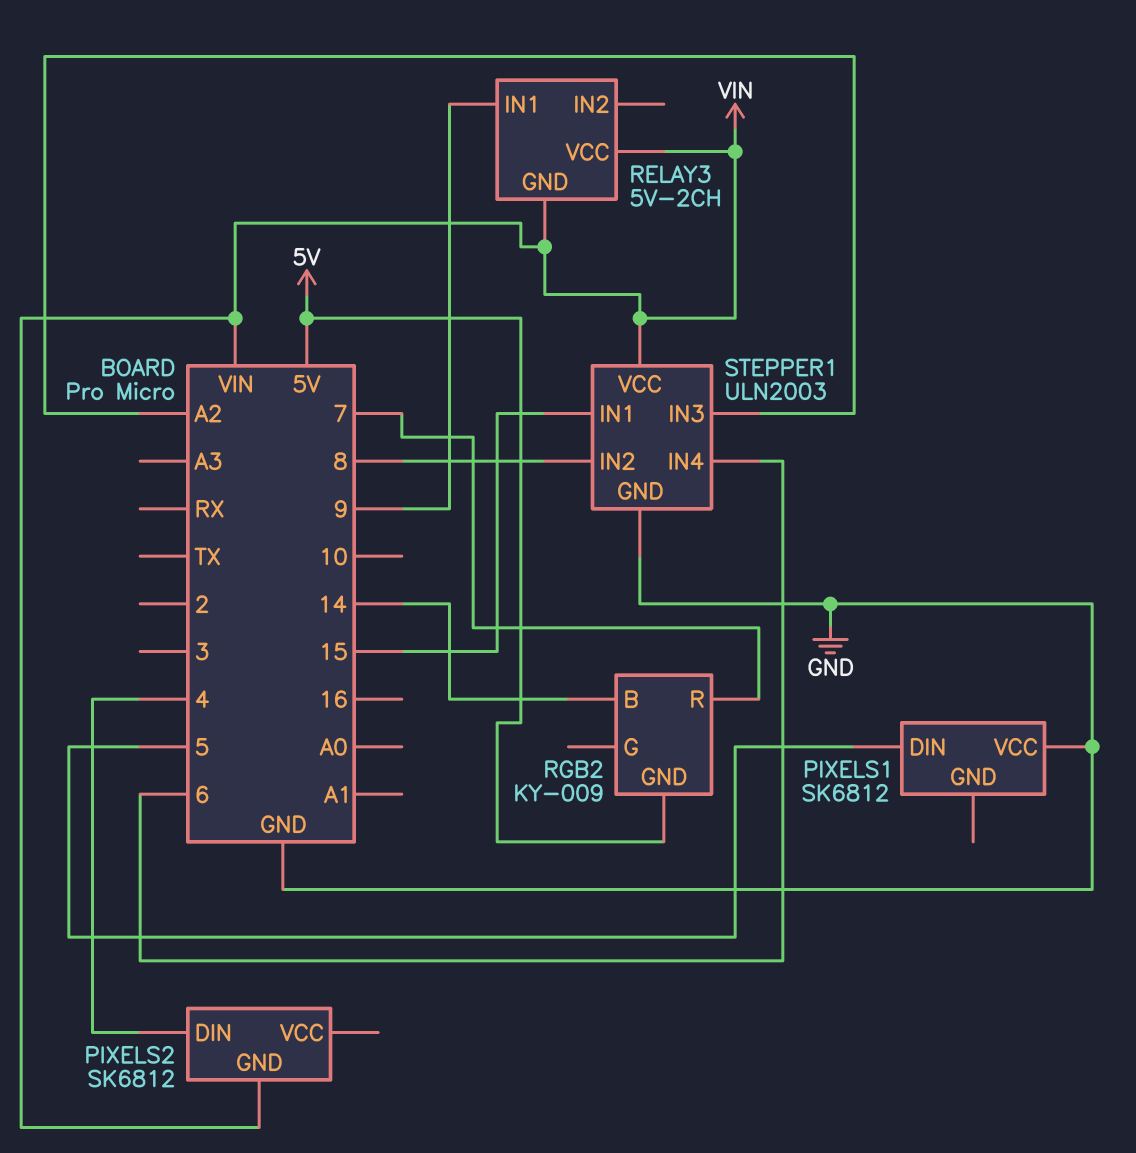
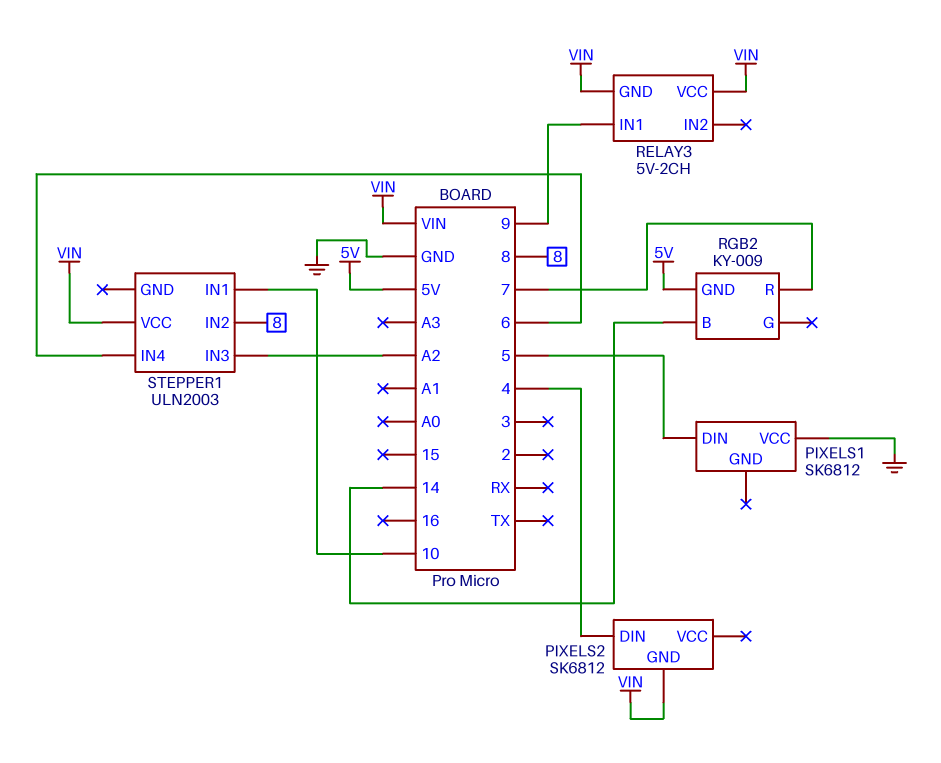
STEPPER1 pin GND: GND -> none
STEPPER1 pin IN1: 15 -> 10

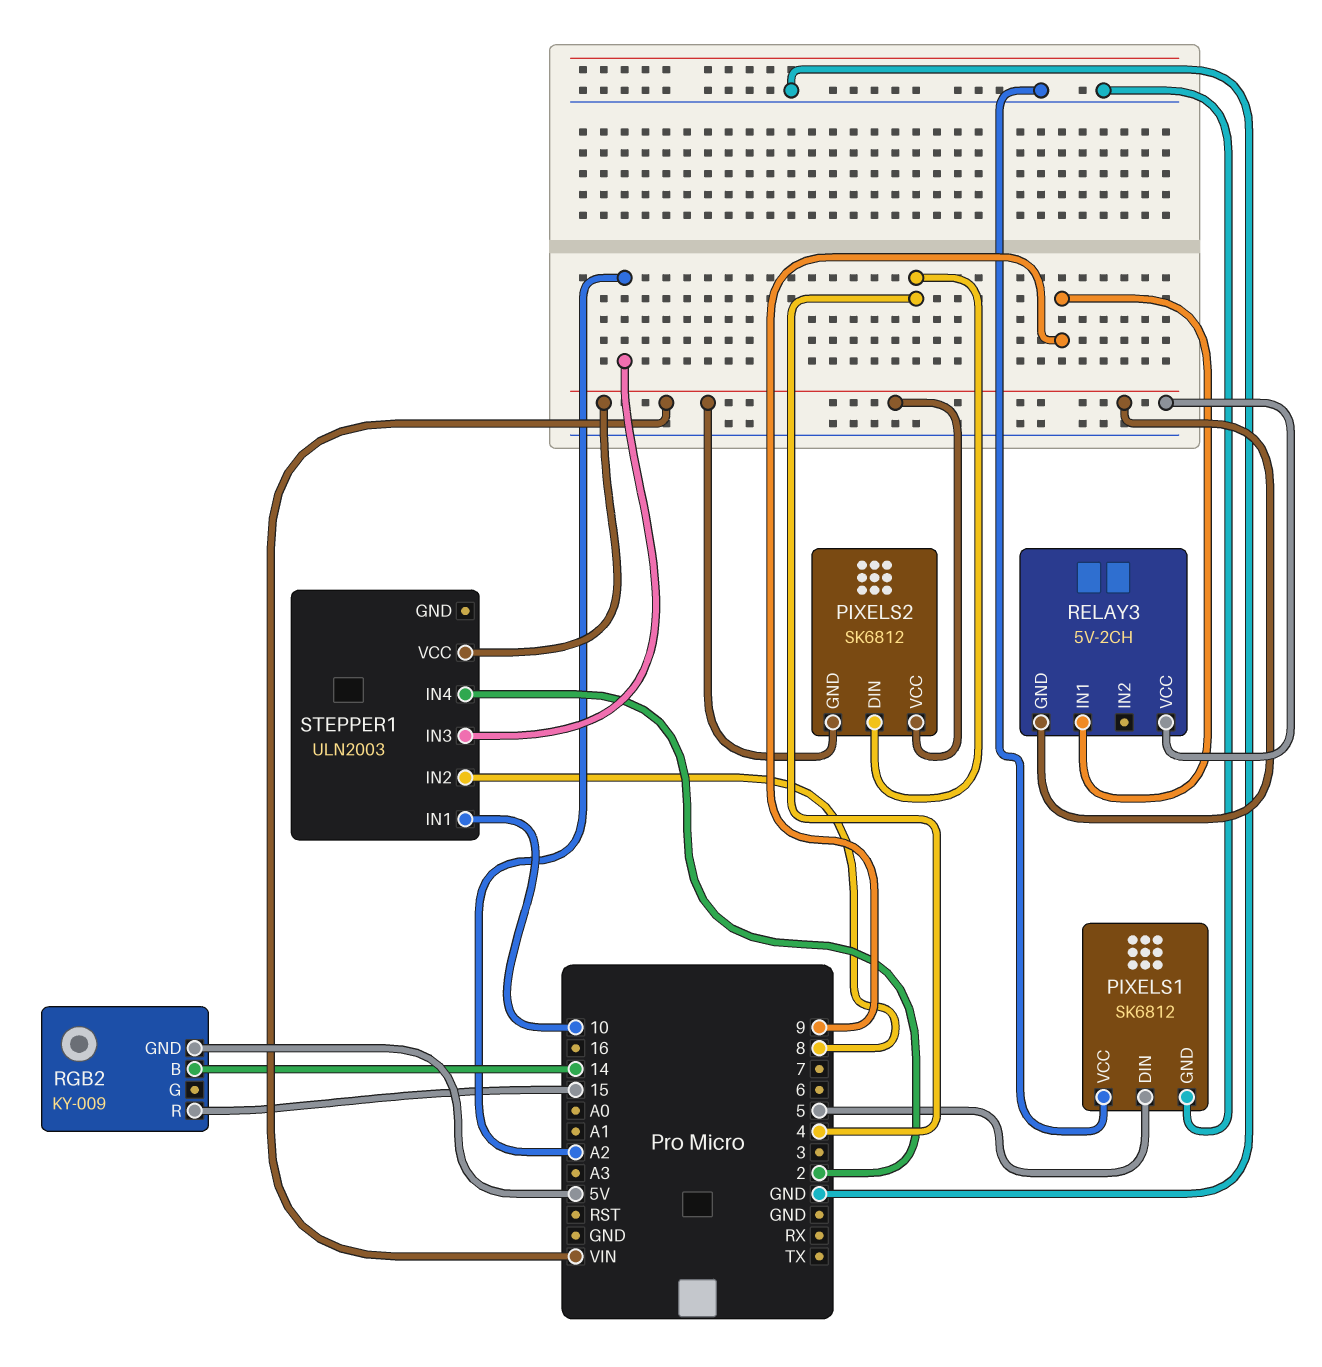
PIXELS1 pin GND: none -> GND
PIXELS2 pin VCC: none -> VIN
RGB2 pin R: 7 -> 15
STEPPER1 pin IN4: 6 -> 2

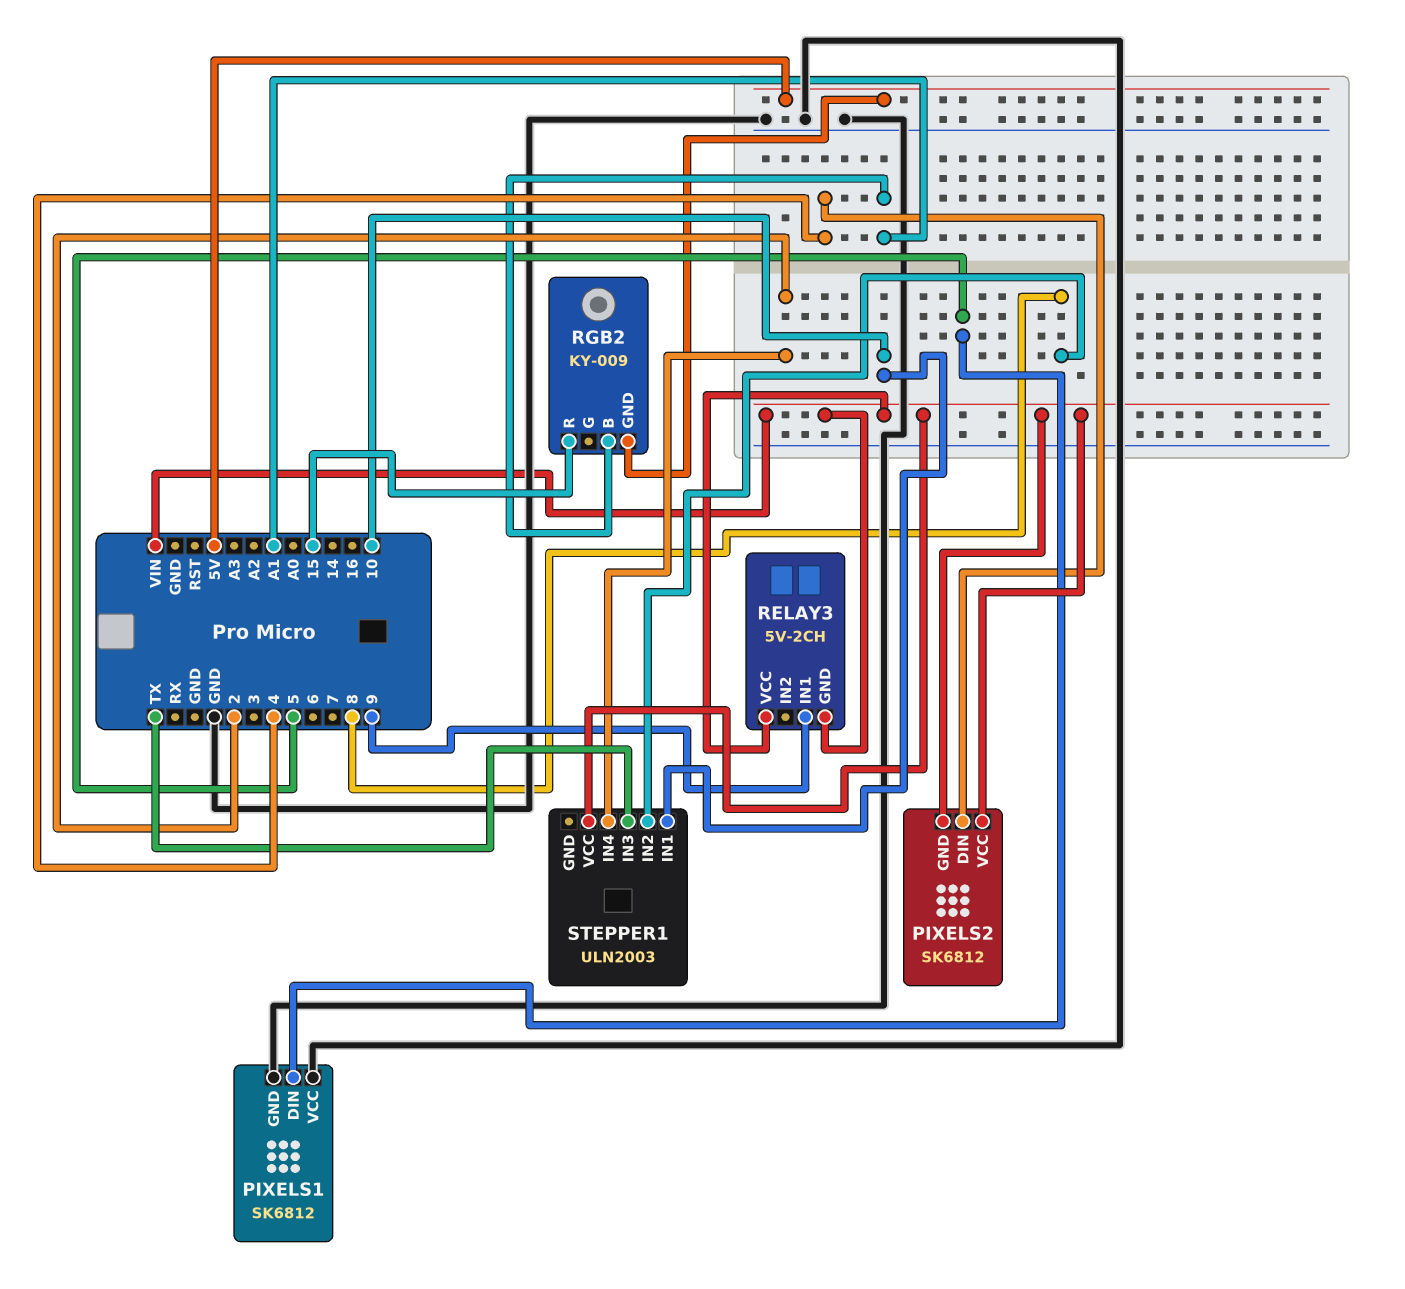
RGB2 pin B: 14 -> A1
STEPPER1 pin IN3: A2 -> TX

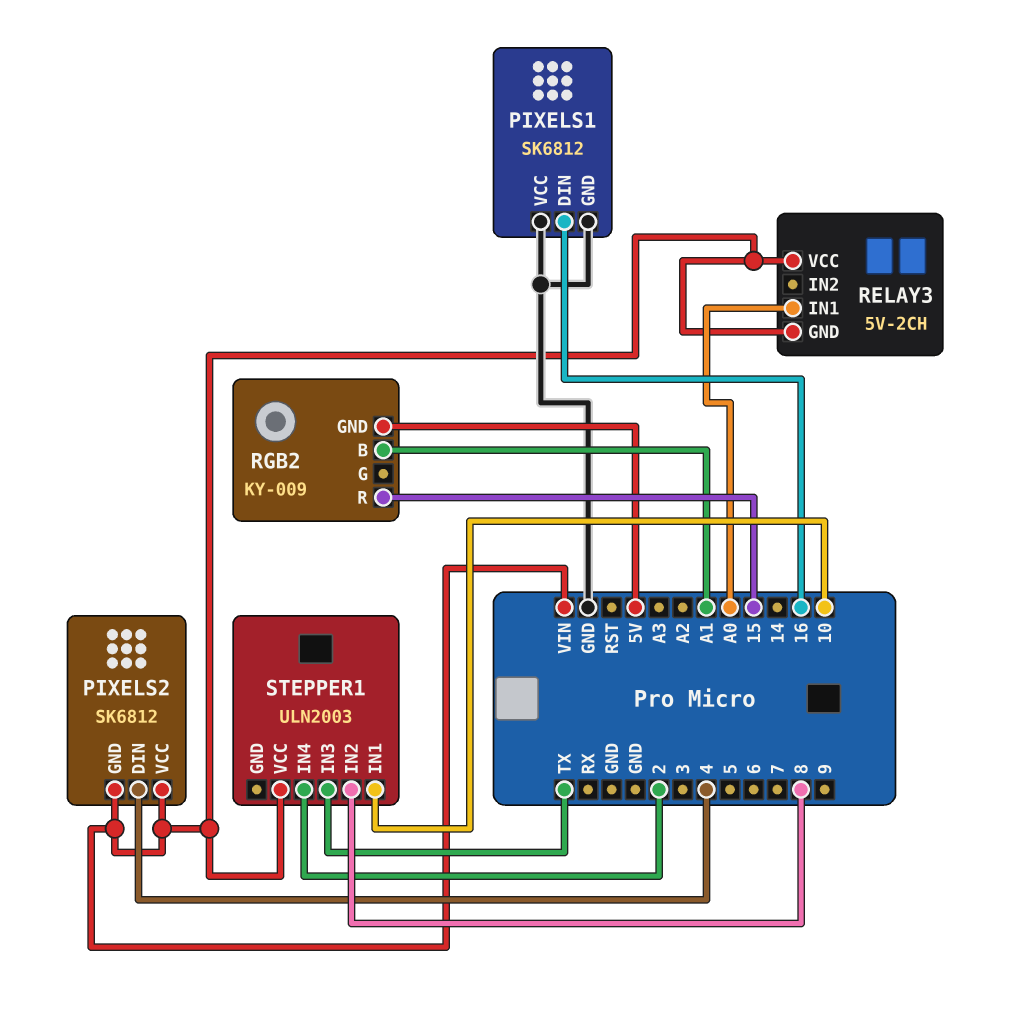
PIXELS1 pin DIN: 5 -> 16
RELAY3 pin IN1: 9 -> A0

